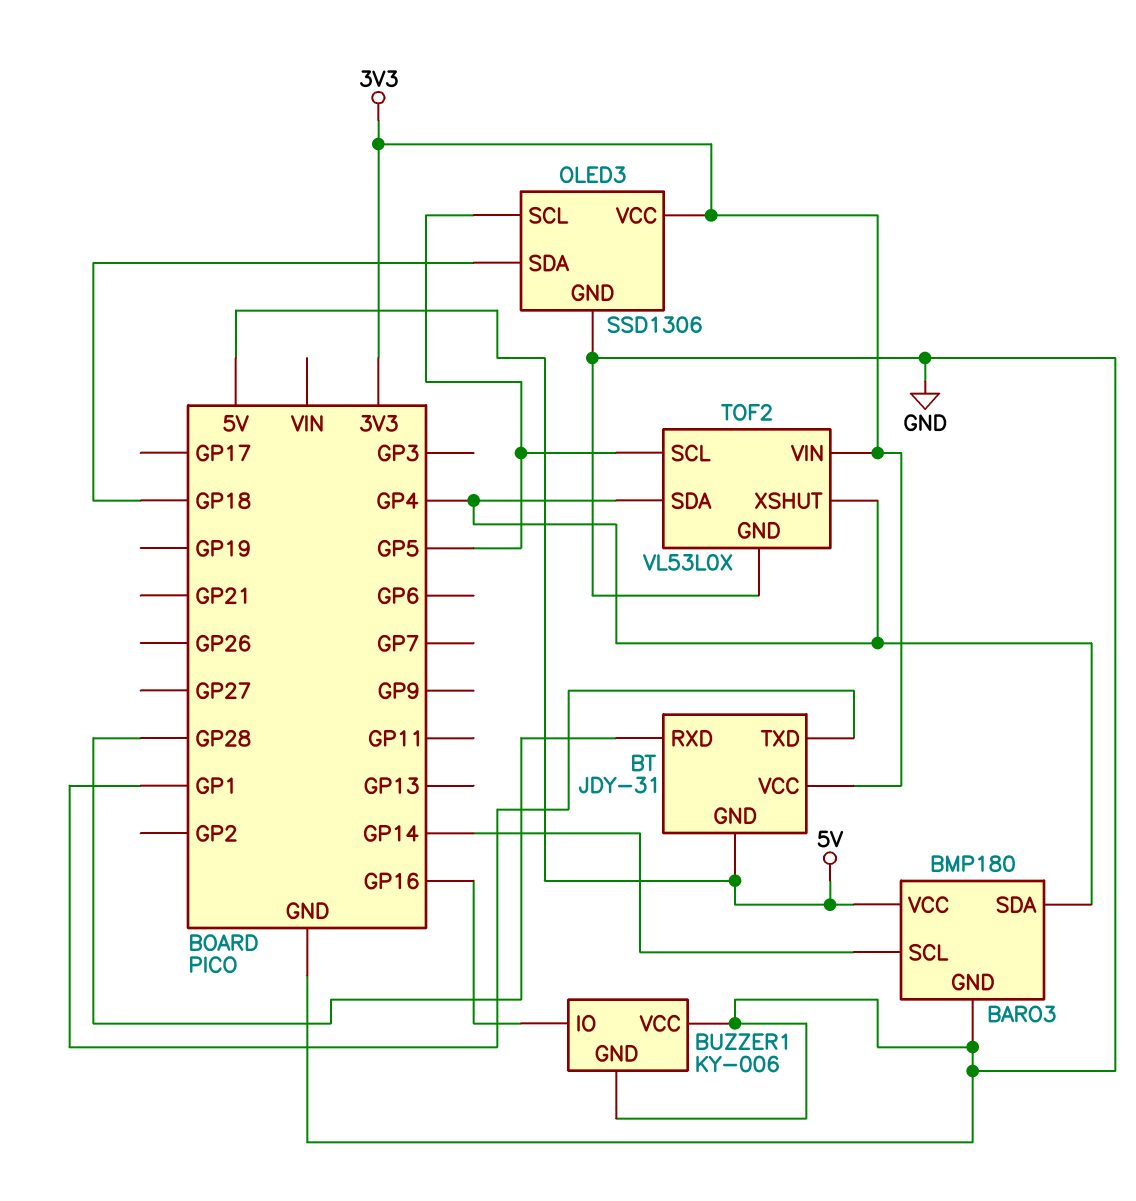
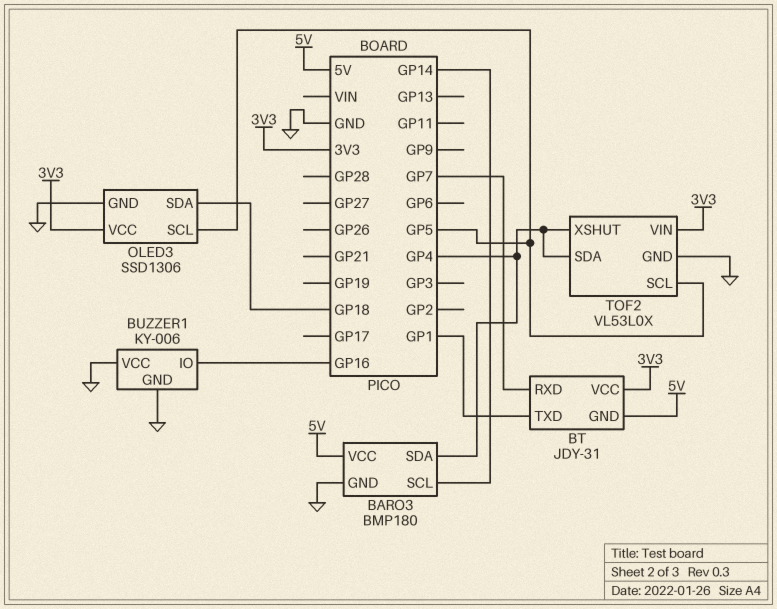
BT pin RXD: GP28 -> GP7

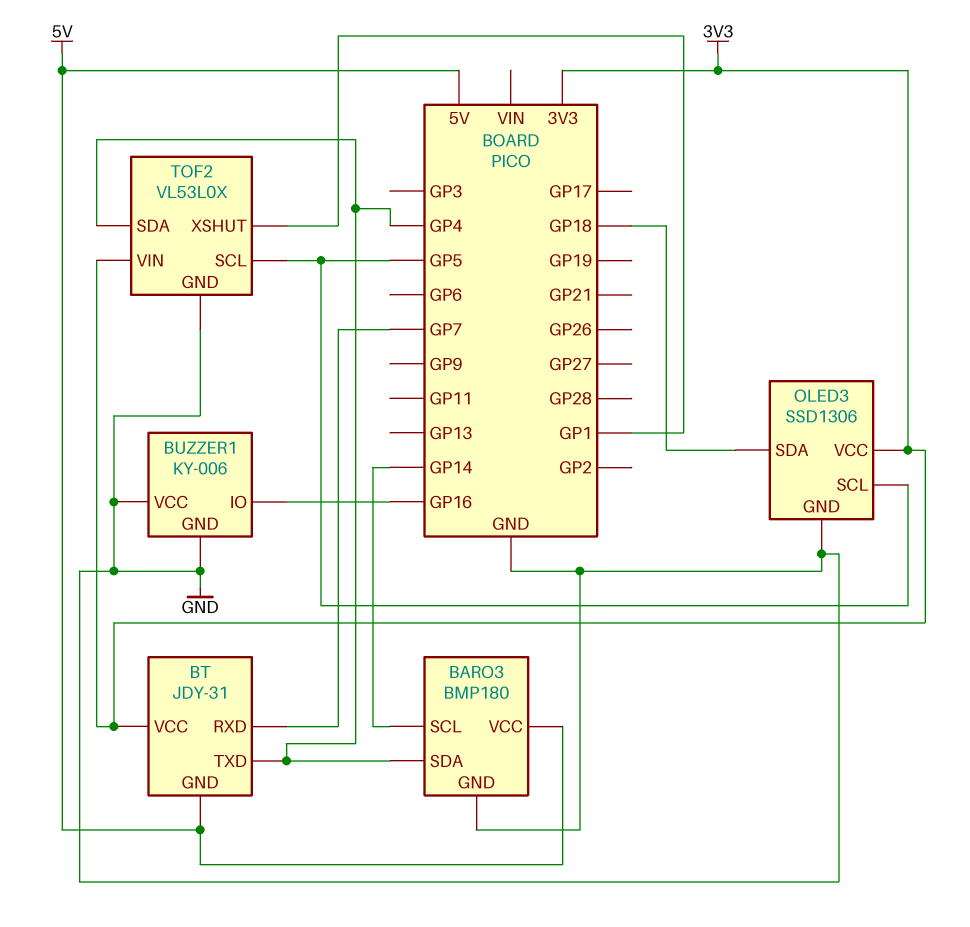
BT pin TXD: GP1 -> GP4
TOF2 pin XSHUT: GP4 -> GP1

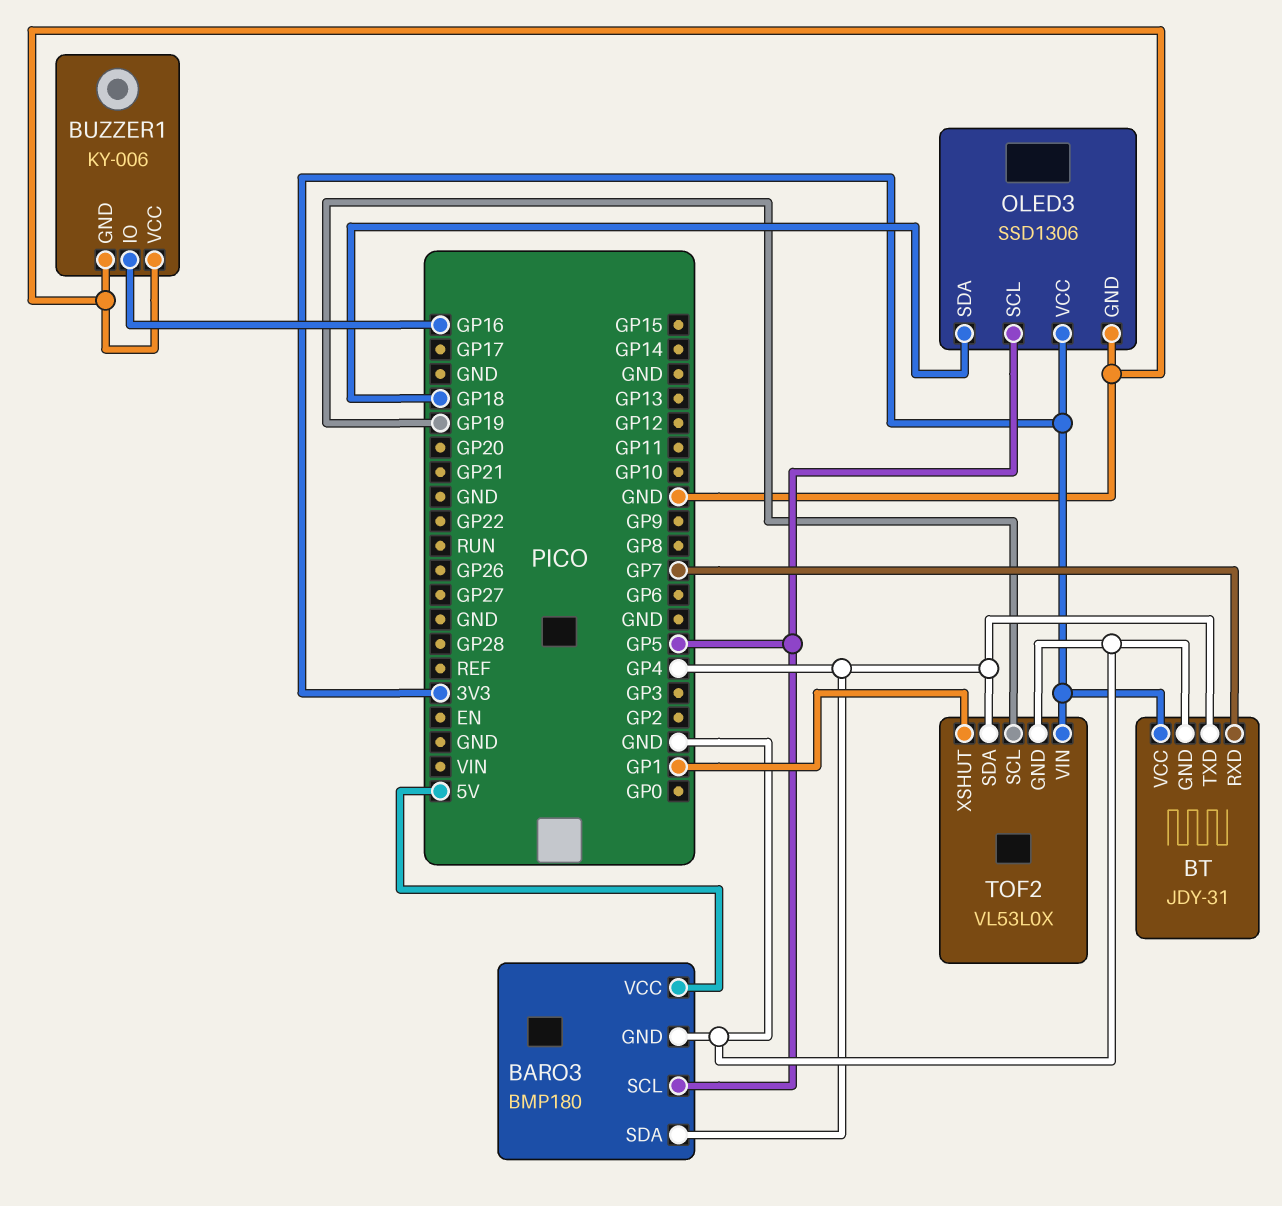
BARO3 pin SCL: GP14 -> GP5
BT pin GND: 5V -> GND
TOF2 pin SCL: GP5 -> GP19

